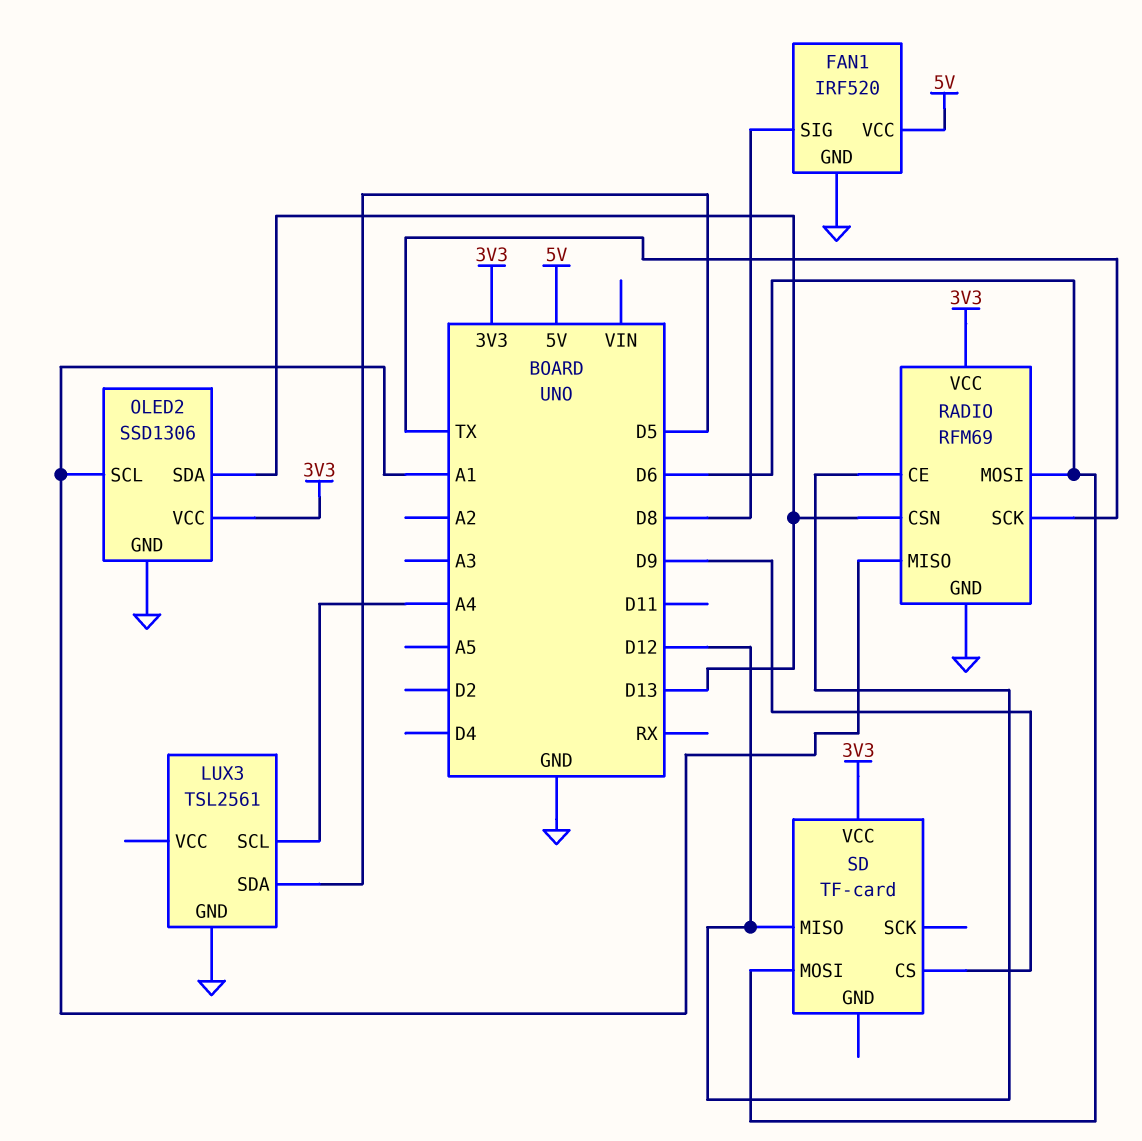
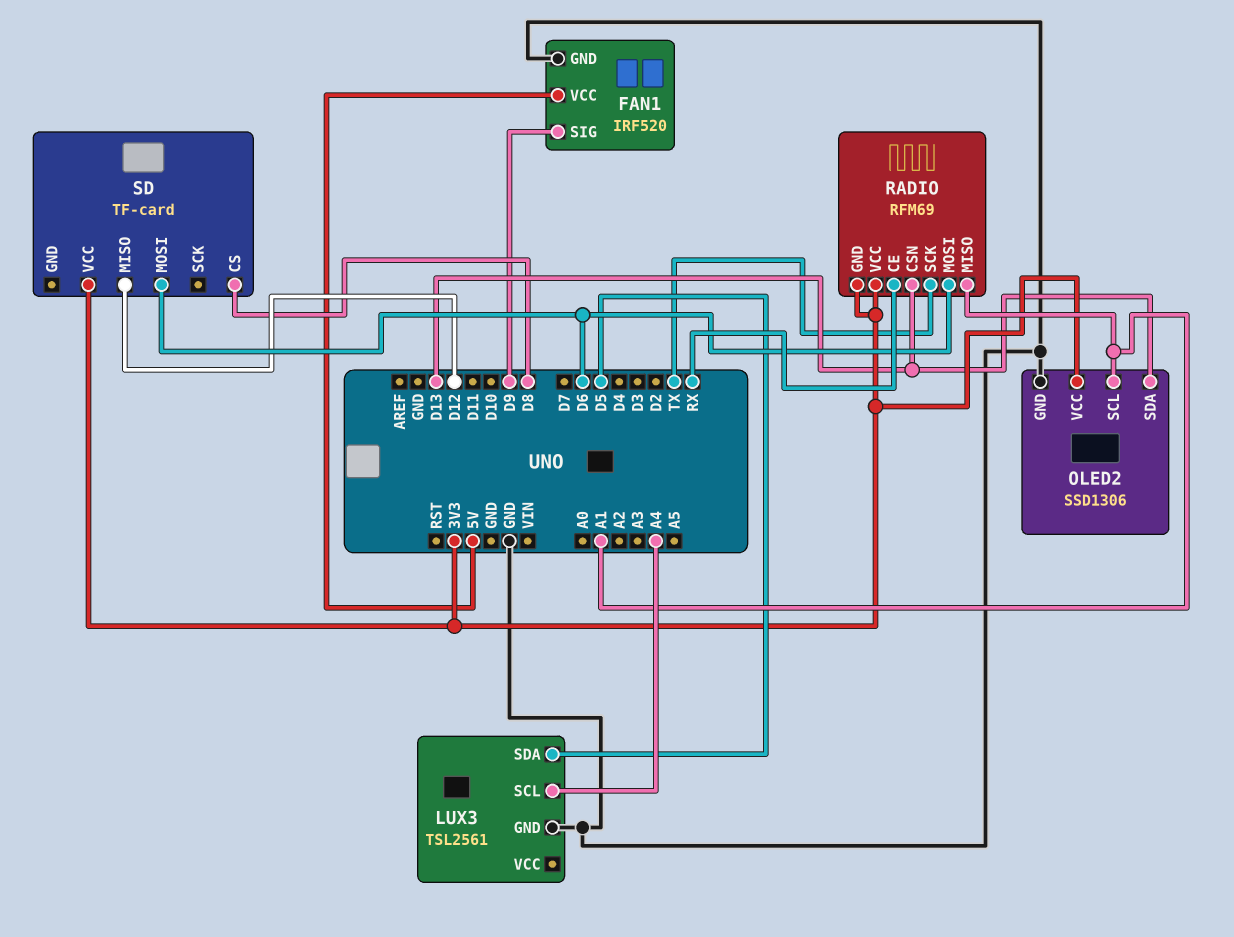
FAN1 pin SIG: D8 -> D9
RADIO pin CE: D12 -> RX
RADIO pin GND: GND -> 3V3
SD pin CS: D9 -> D8

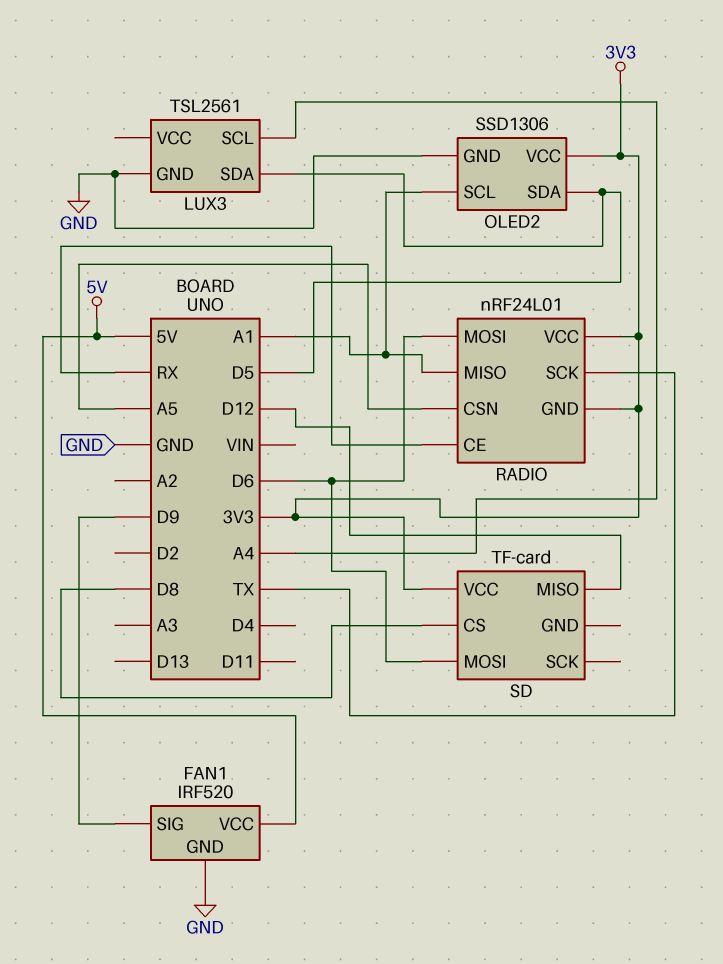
OLED2 pin SDA: D13 -> D5
RADIO: RFM69 -> nRF24L01
RADIO pin CSN: D13 -> A5

